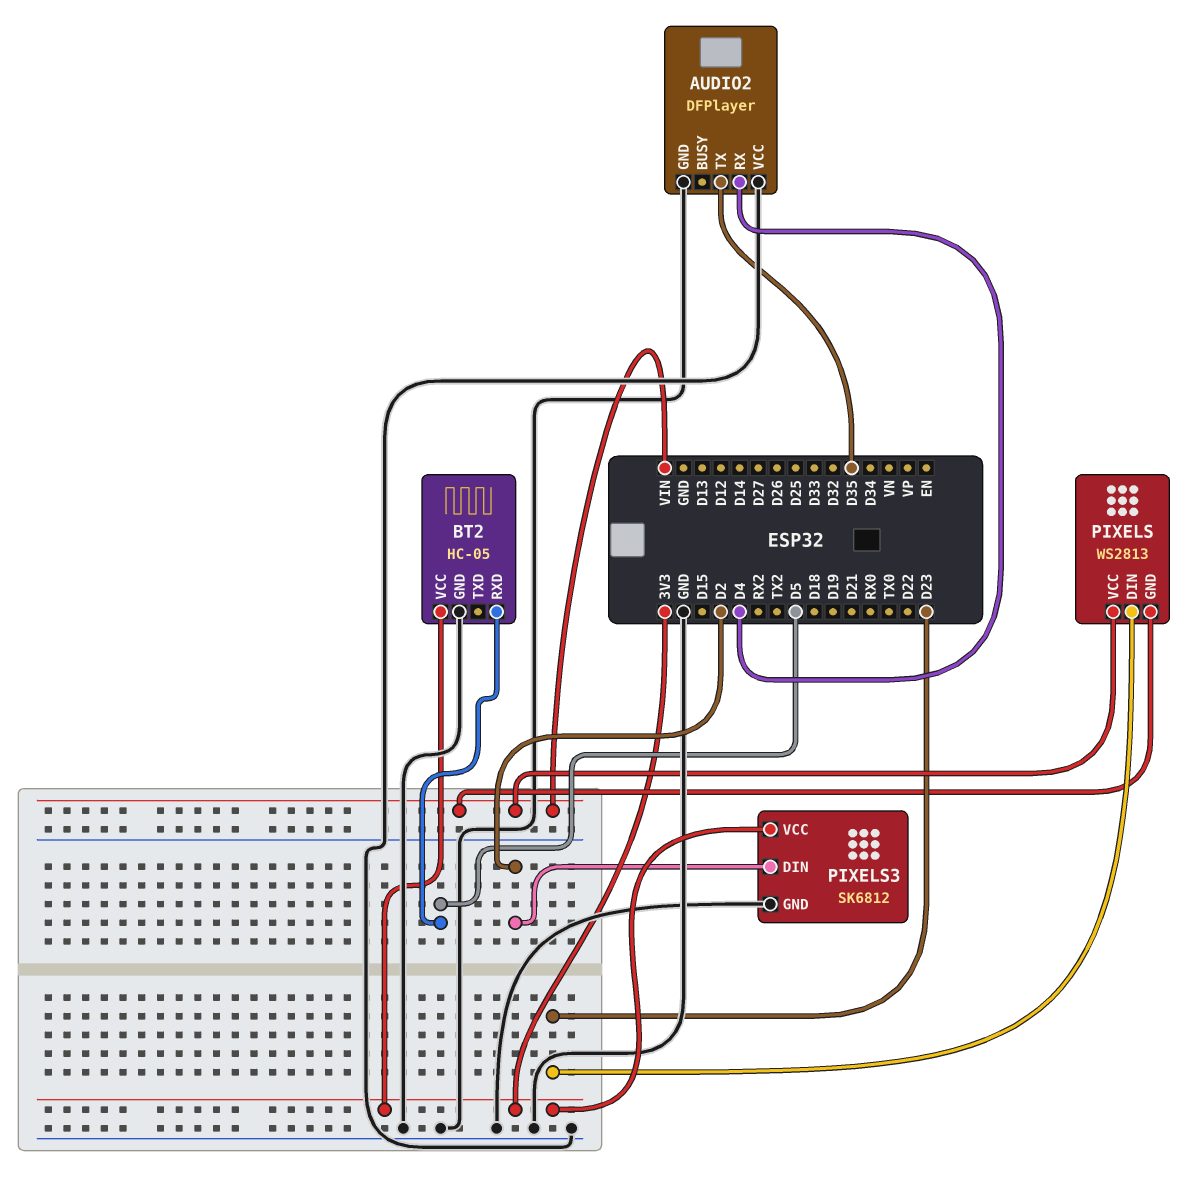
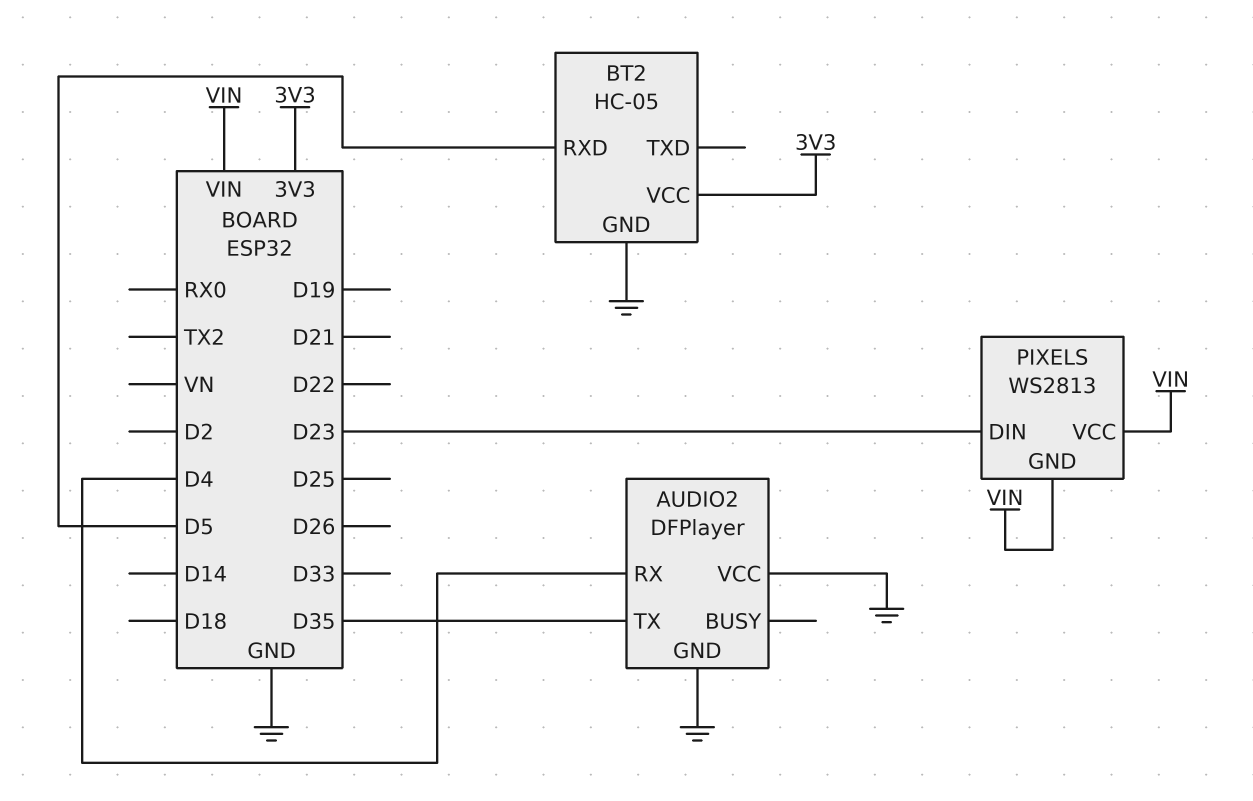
PIXELS3: SK6812 -> none
PIXELS3 pin DIN: D2 -> none
PIXELS3 pin GND: GND -> none
PIXELS3 pin VCC: 3V3 -> none

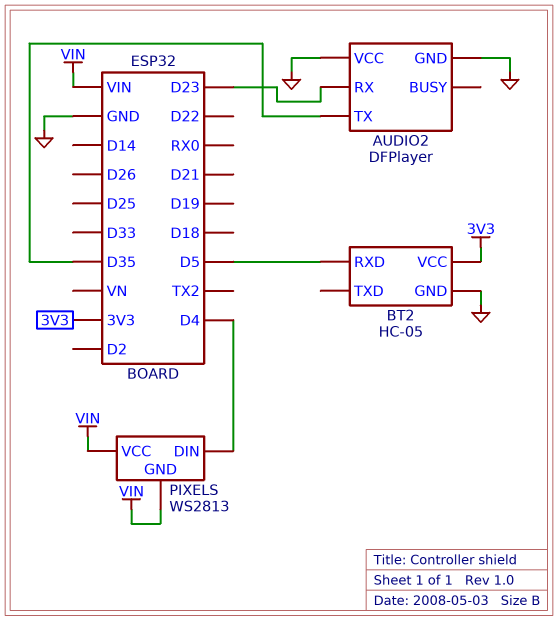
AUDIO2 pin RX: D4 -> D23
PIXELS pin DIN: D23 -> D4

